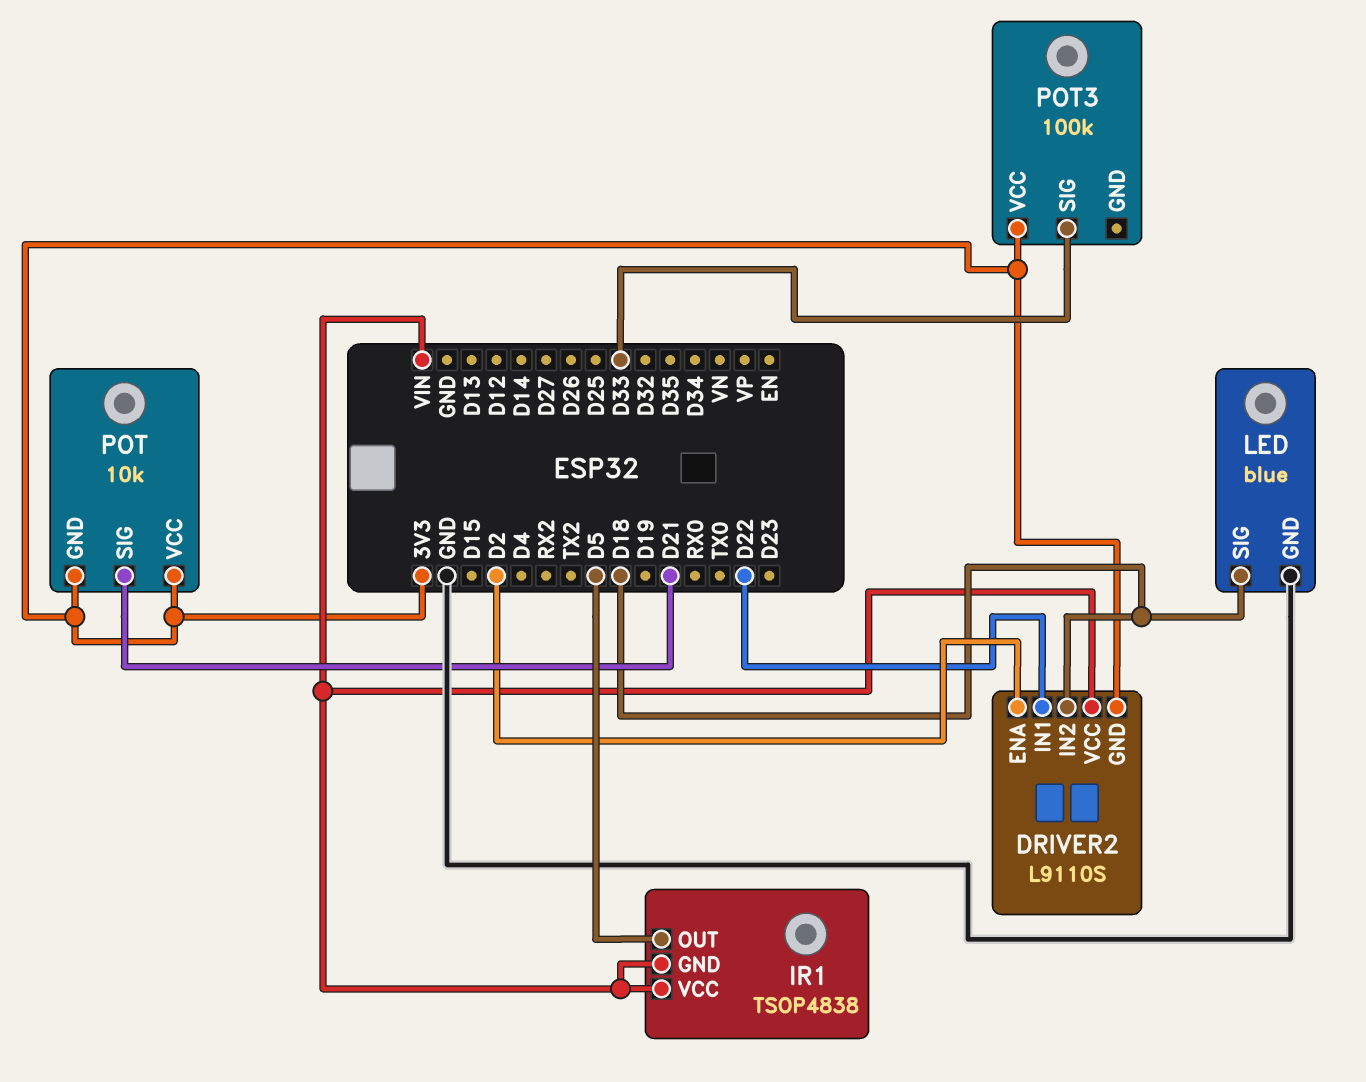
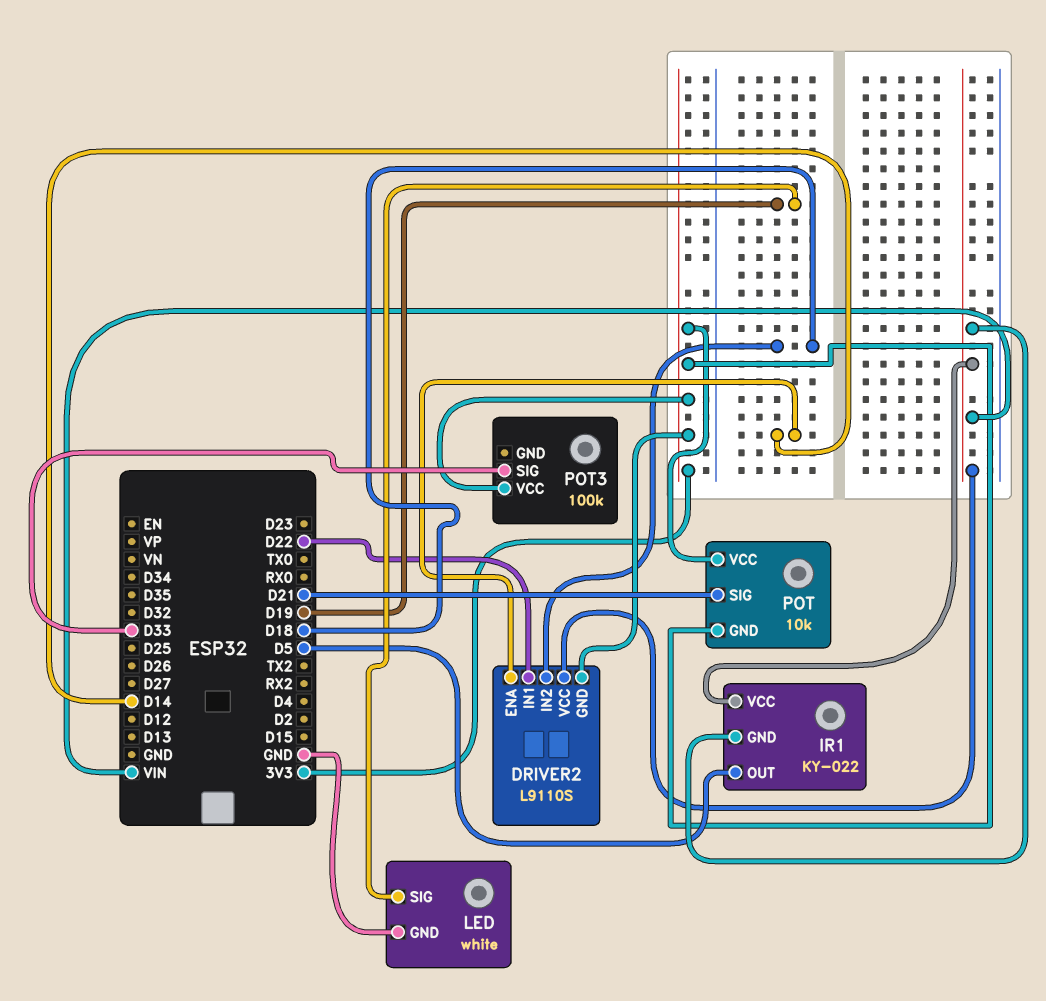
DRIVER2 pin ENA: D2 -> D14
IR1: TSOP4838 -> KY-022
LED: blue -> white
LED pin SIG: D18 -> D19

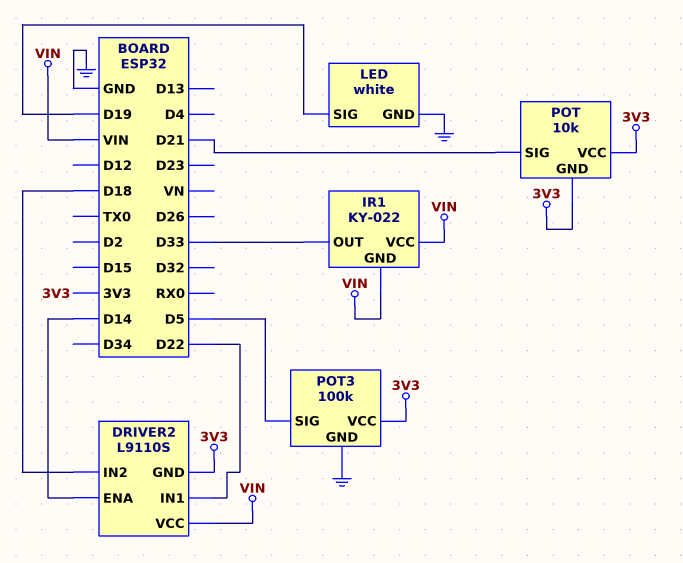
IR1 pin OUT: D5 -> D33
POT3 pin GND: none -> GND
POT3 pin SIG: D33 -> D5

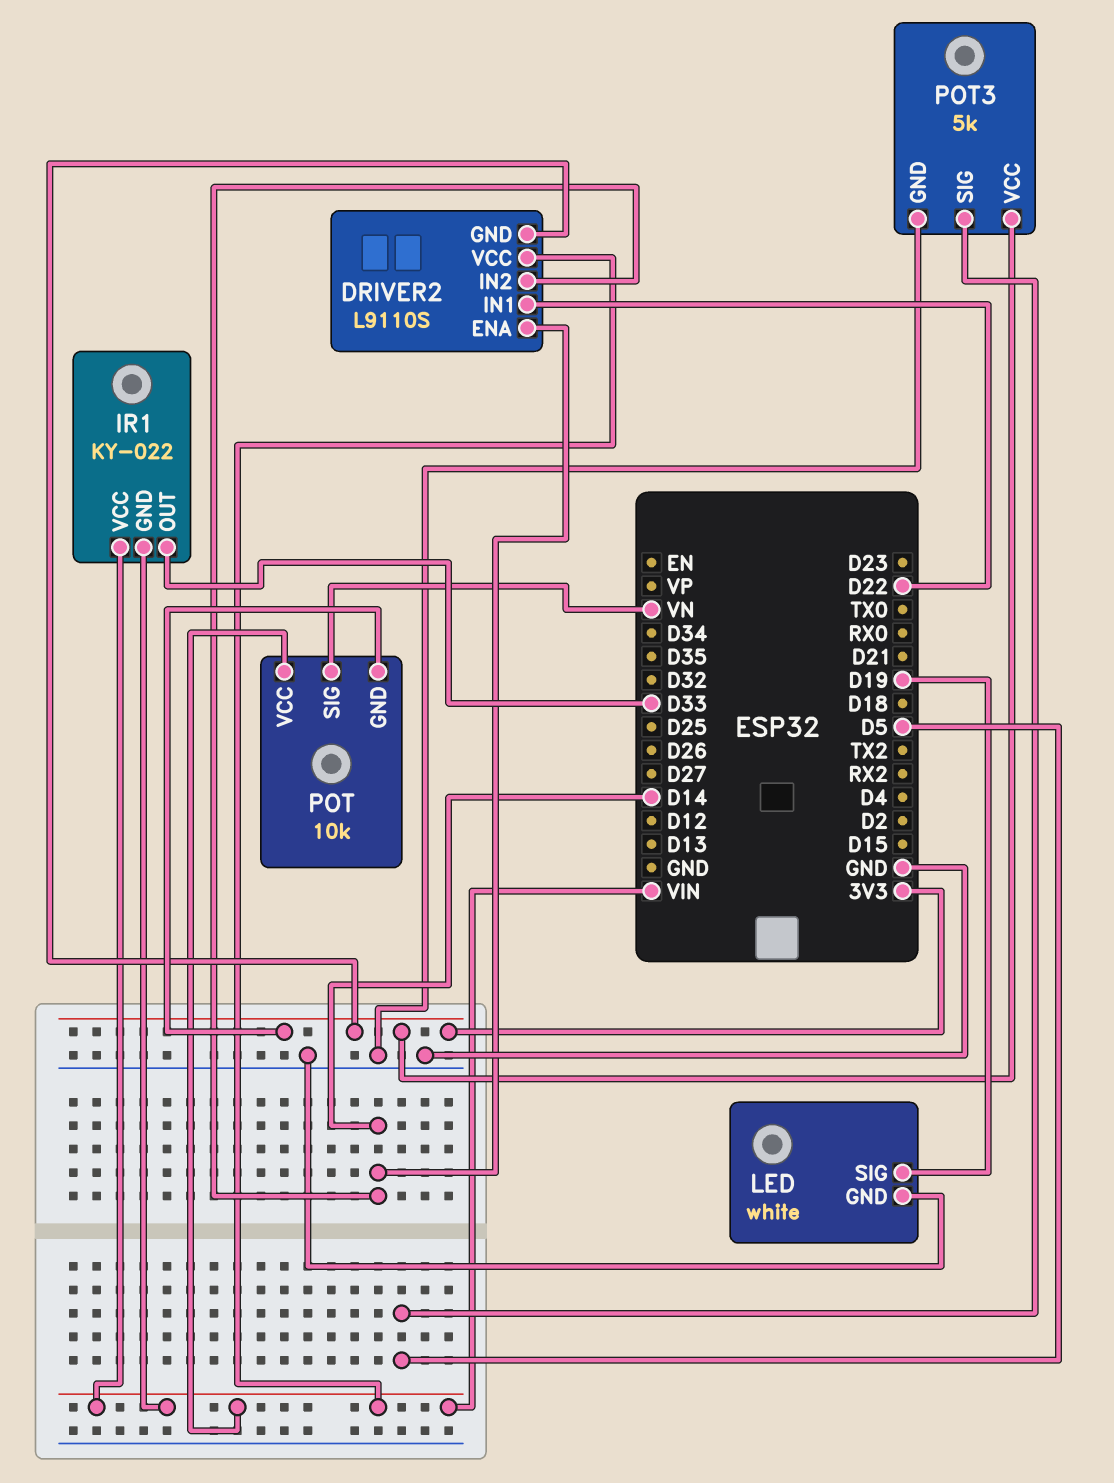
DRIVER2 pin IN2: D18 -> D14
POT pin SIG: D21 -> VN
POT pin VCC: 3V3 -> VIN
POT3: 100k -> 5k

